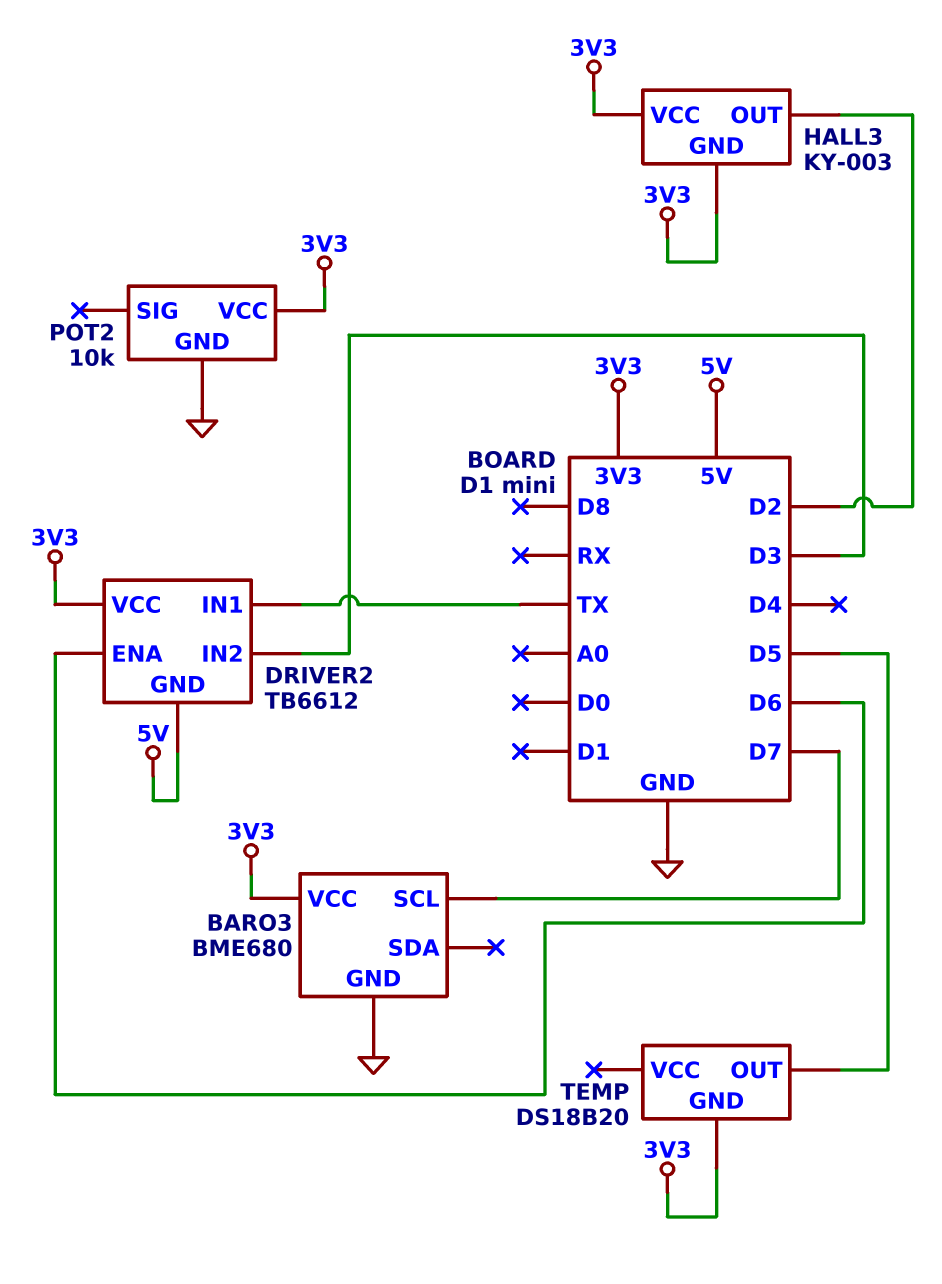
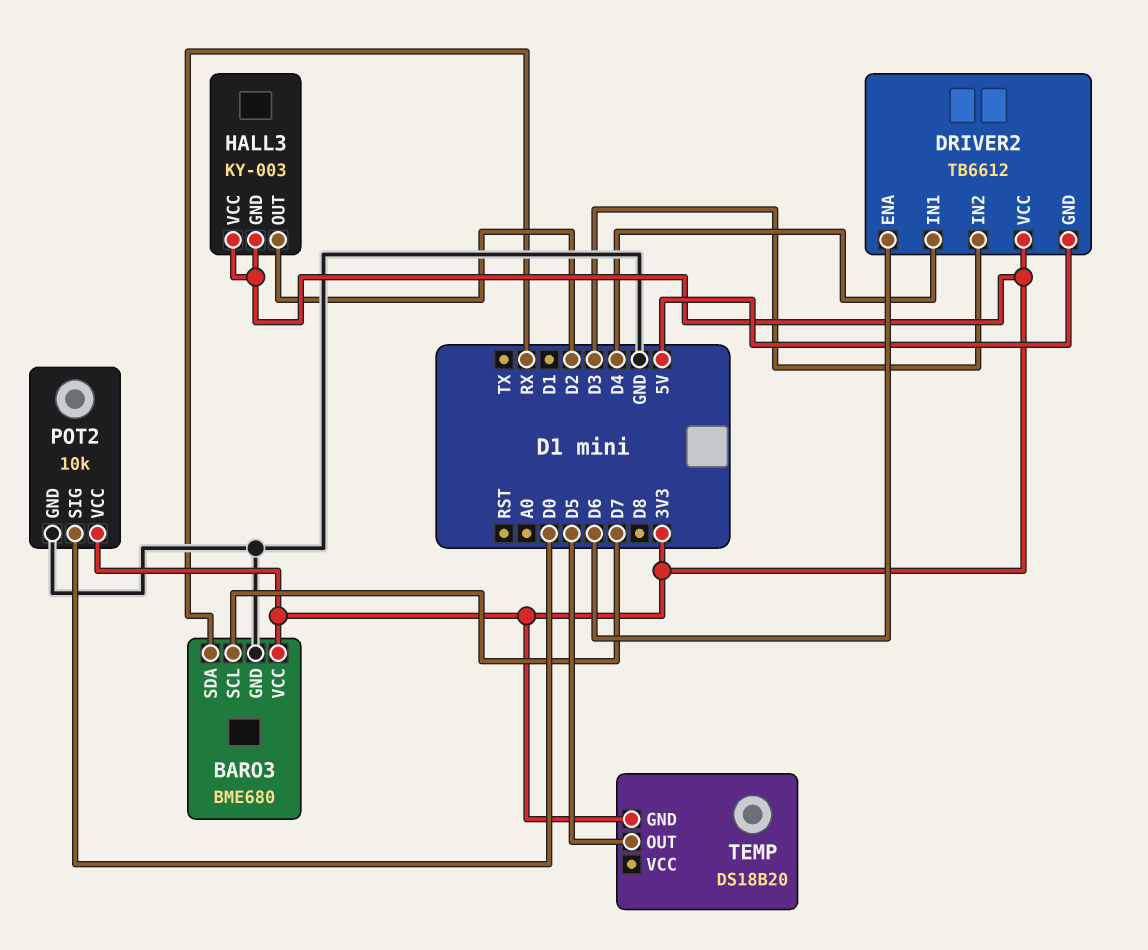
BARO3 pin SDA: none -> RX
DRIVER2 pin IN1: TX -> D4
POT2 pin SIG: none -> D0

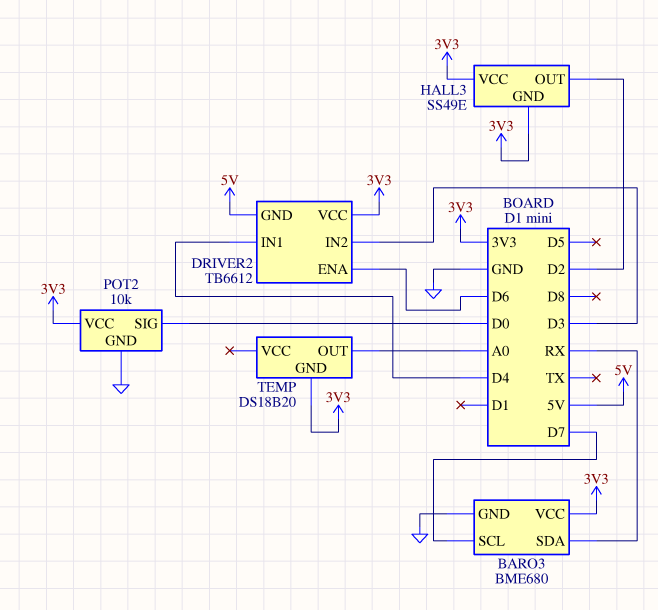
HALL3: KY-003 -> SS49E
TEMP pin OUT: D5 -> A0

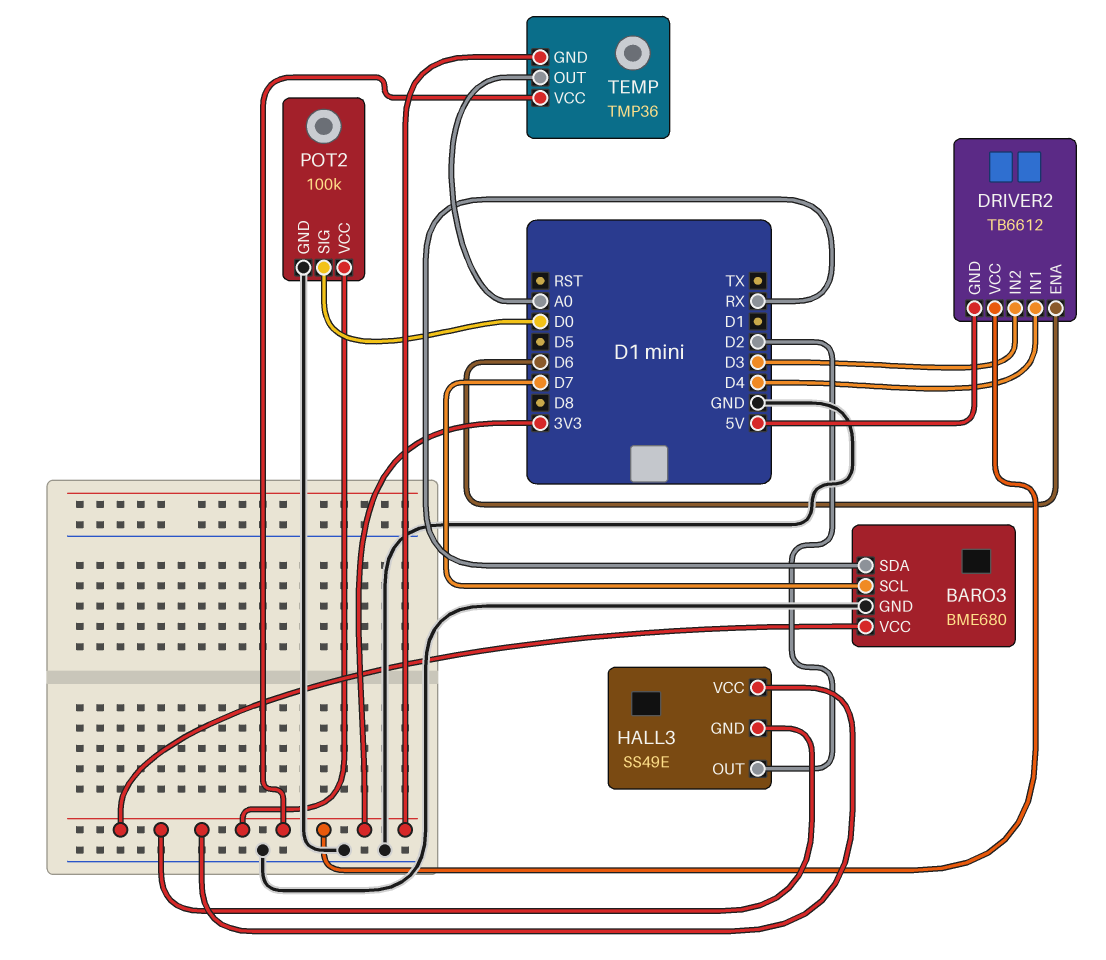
POT2: 10k -> 100k
TEMP: DS18B20 -> TMP36
TEMP pin VCC: none -> 3V3

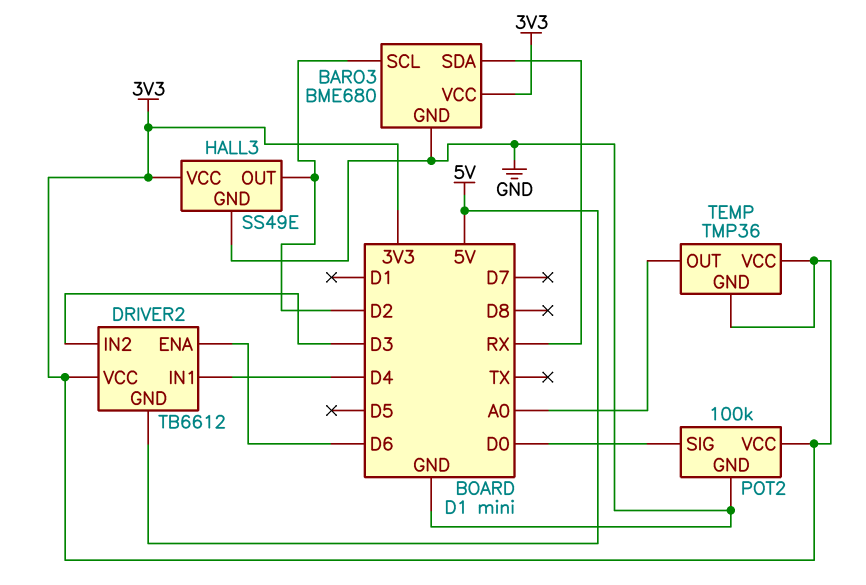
BARO3 pin SCL: D7 -> D2
HALL3 pin GND: 3V3 -> GND

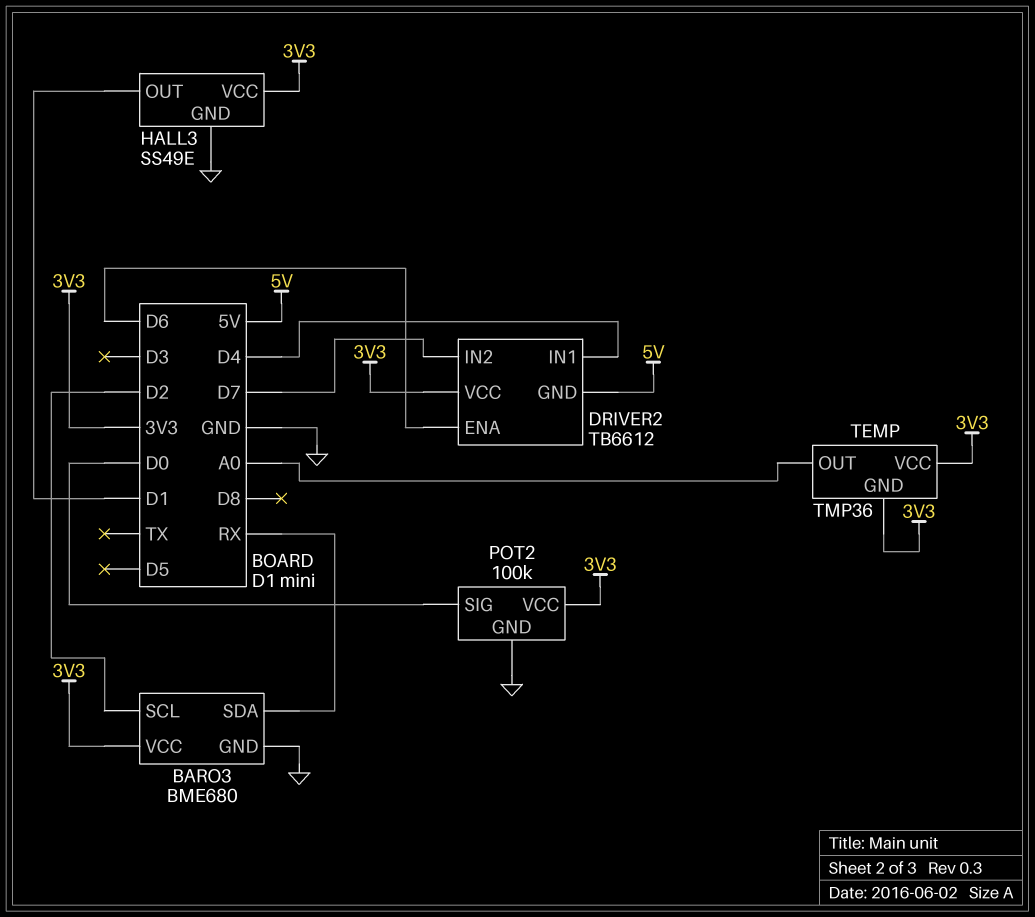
DRIVER2 pin IN2: D3 -> D7
HALL3 pin OUT: D2 -> D1

